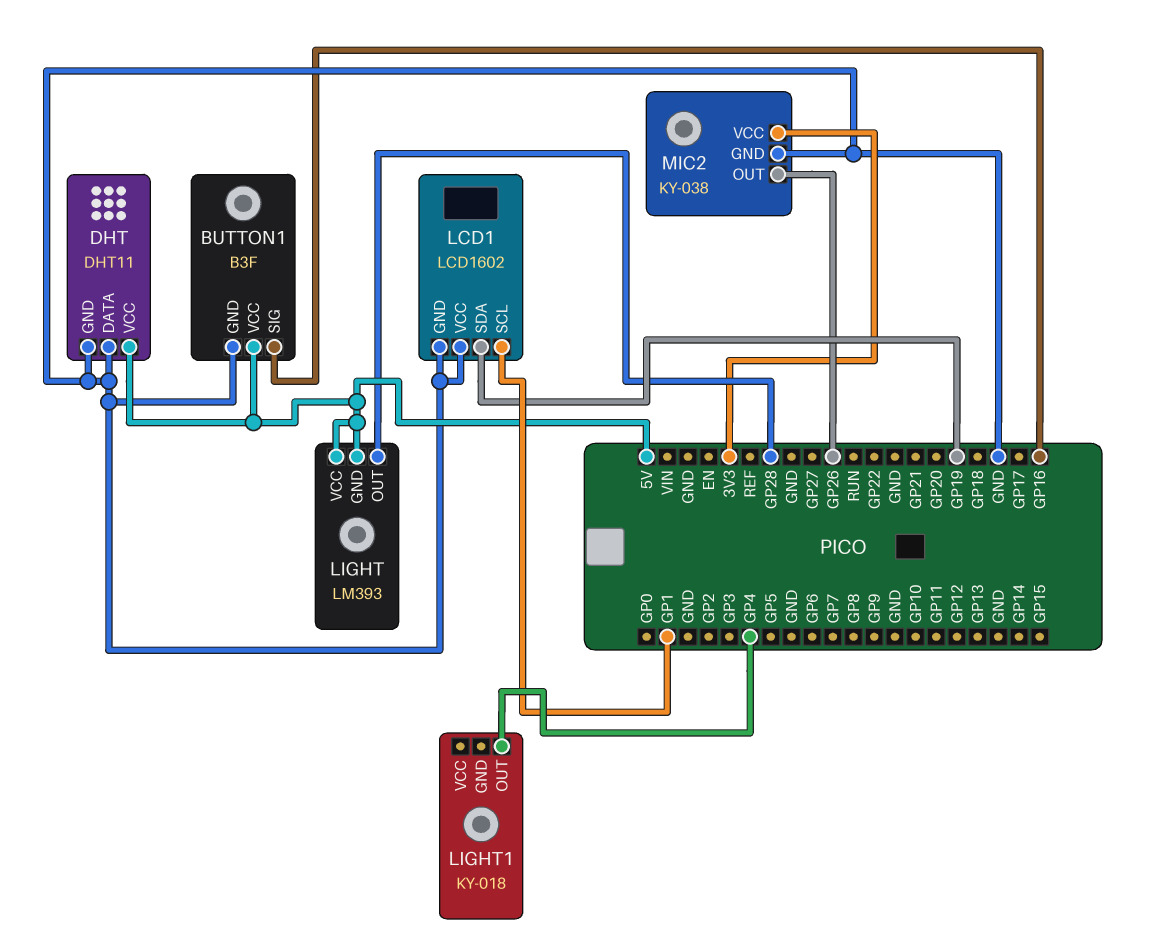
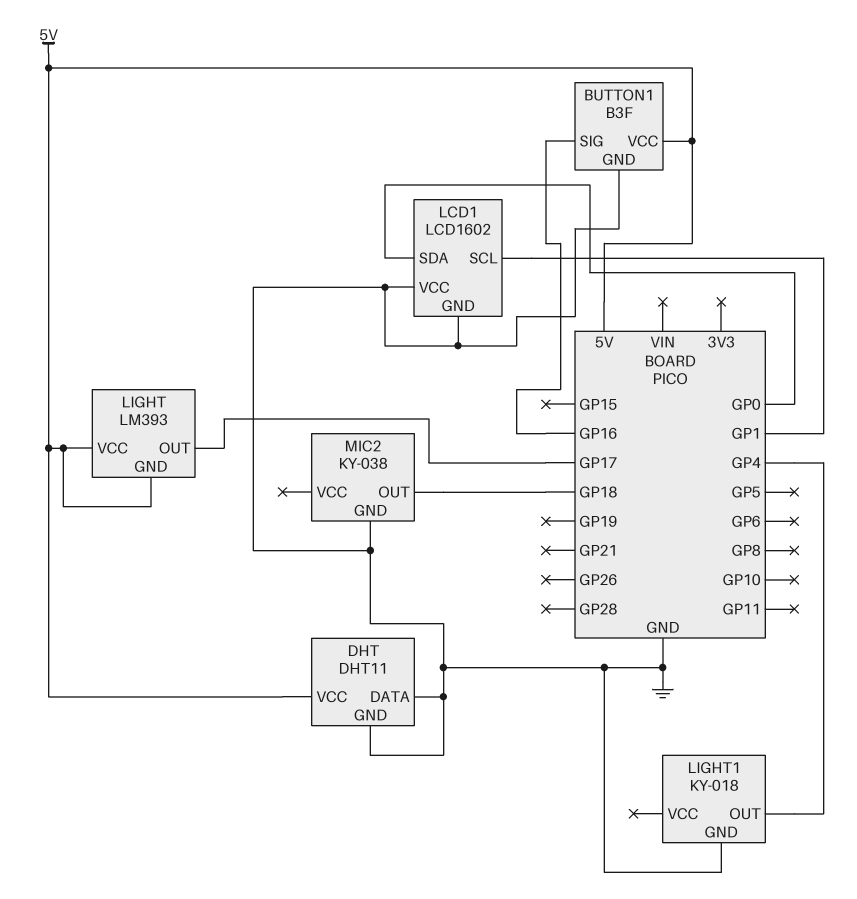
LCD1 pin SDA: GP19 -> GP0
LIGHT pin OUT: GP28 -> GP17
LIGHT1 pin GND: none -> GND
MIC2 pin OUT: GP26 -> GP18
MIC2 pin VCC: 3V3 -> none

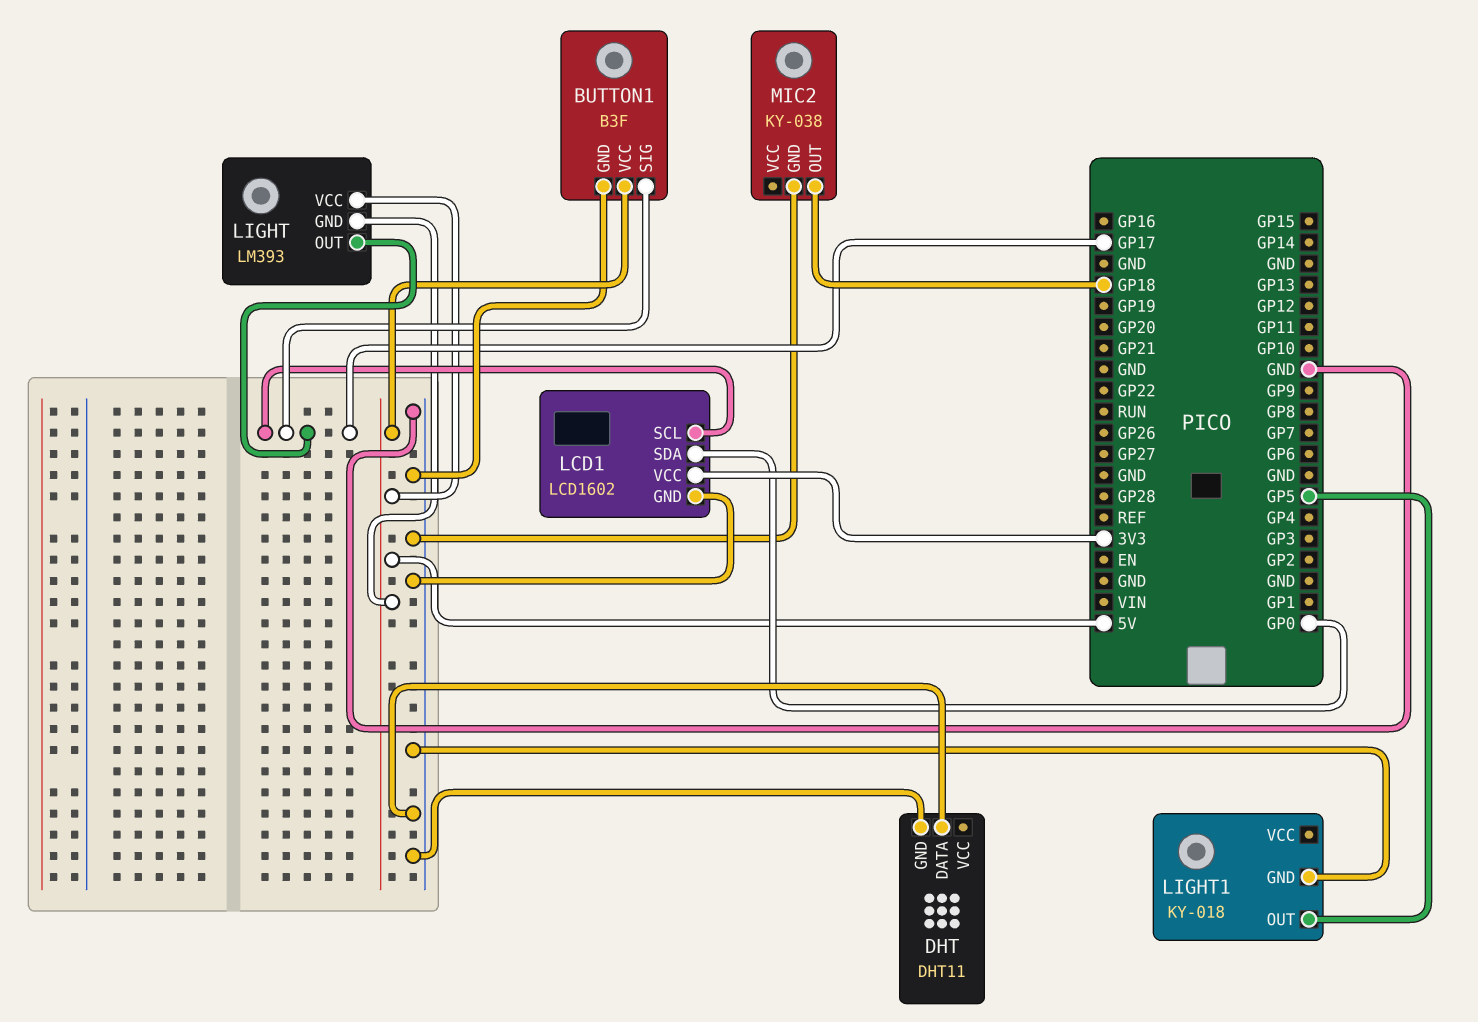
BUTTON1 pin SIG: GP16 -> GP17
DHT pin VCC: 5V -> none
LCD1 pin SCL: GP1 -> GP17
LCD1 pin VCC: GND -> 3V3
LIGHT1 pin OUT: GP4 -> GP5

